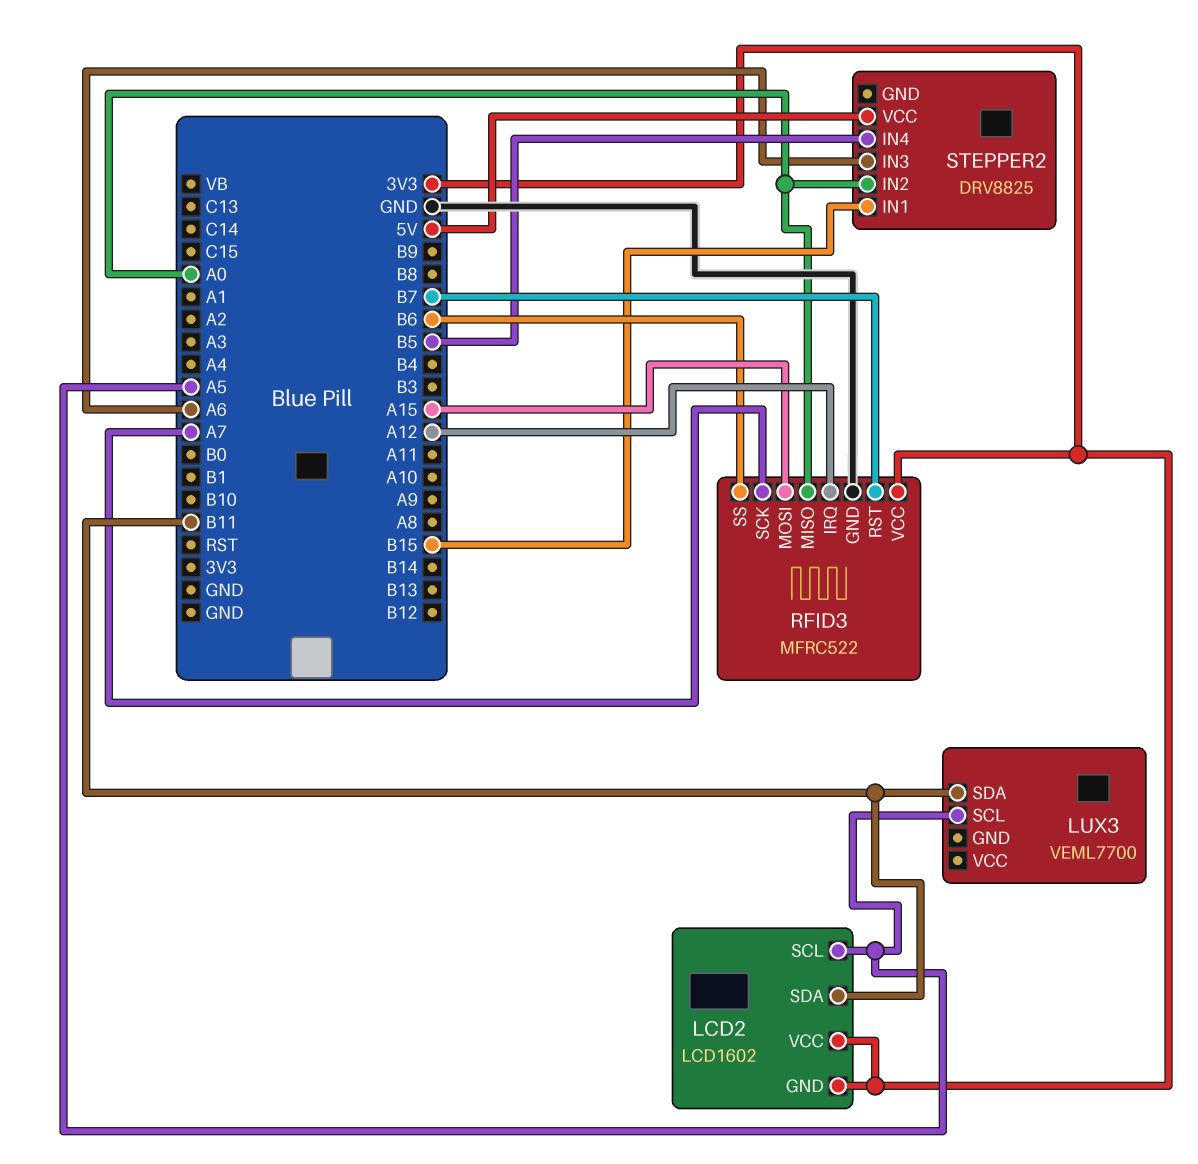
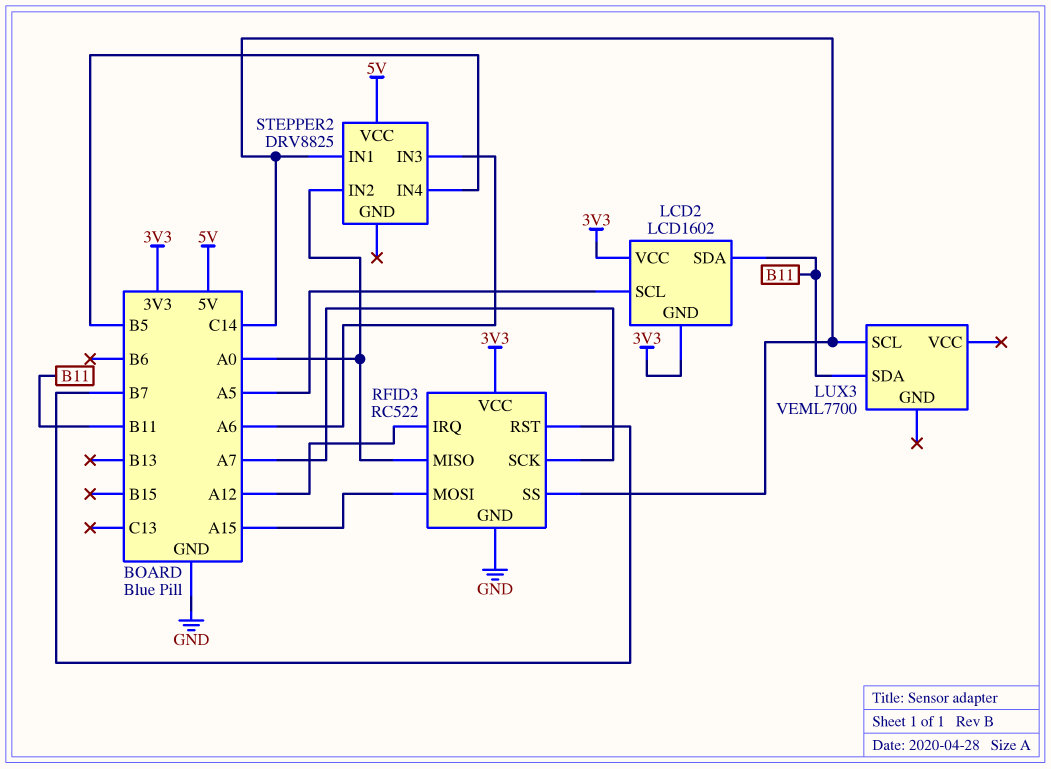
LUX3 pin SCL: A5 -> C14
RFID3: MFRC522 -> RC522
RFID3 pin SS: B6 -> C14
STEPPER2 pin IN1: B15 -> C14

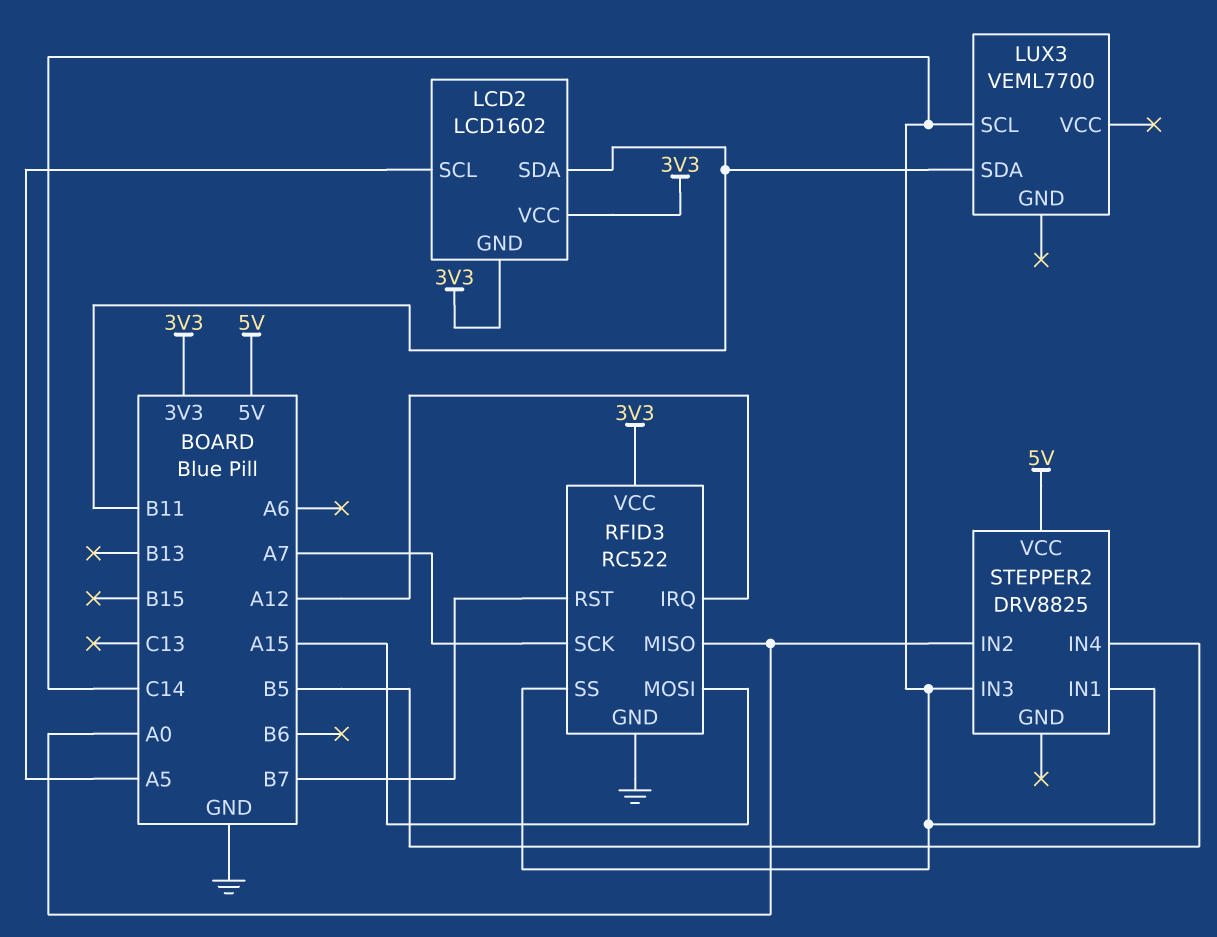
STEPPER2 pin IN3: A6 -> C14

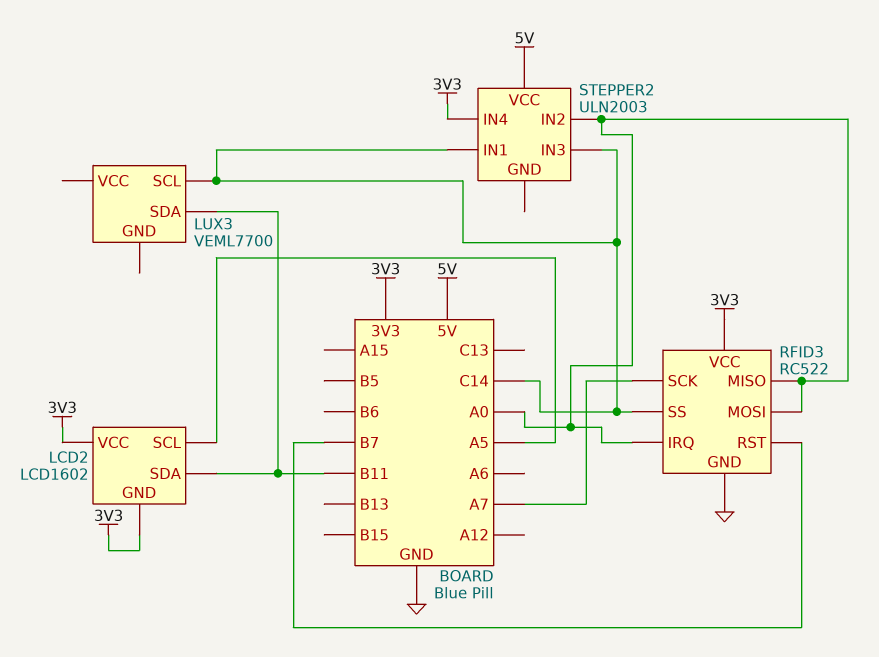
RFID3 pin IRQ: A12 -> A0
RFID3 pin MOSI: A15 -> A0
STEPPER2: DRV8825 -> ULN2003
STEPPER2 pin IN4: B5 -> 3V3

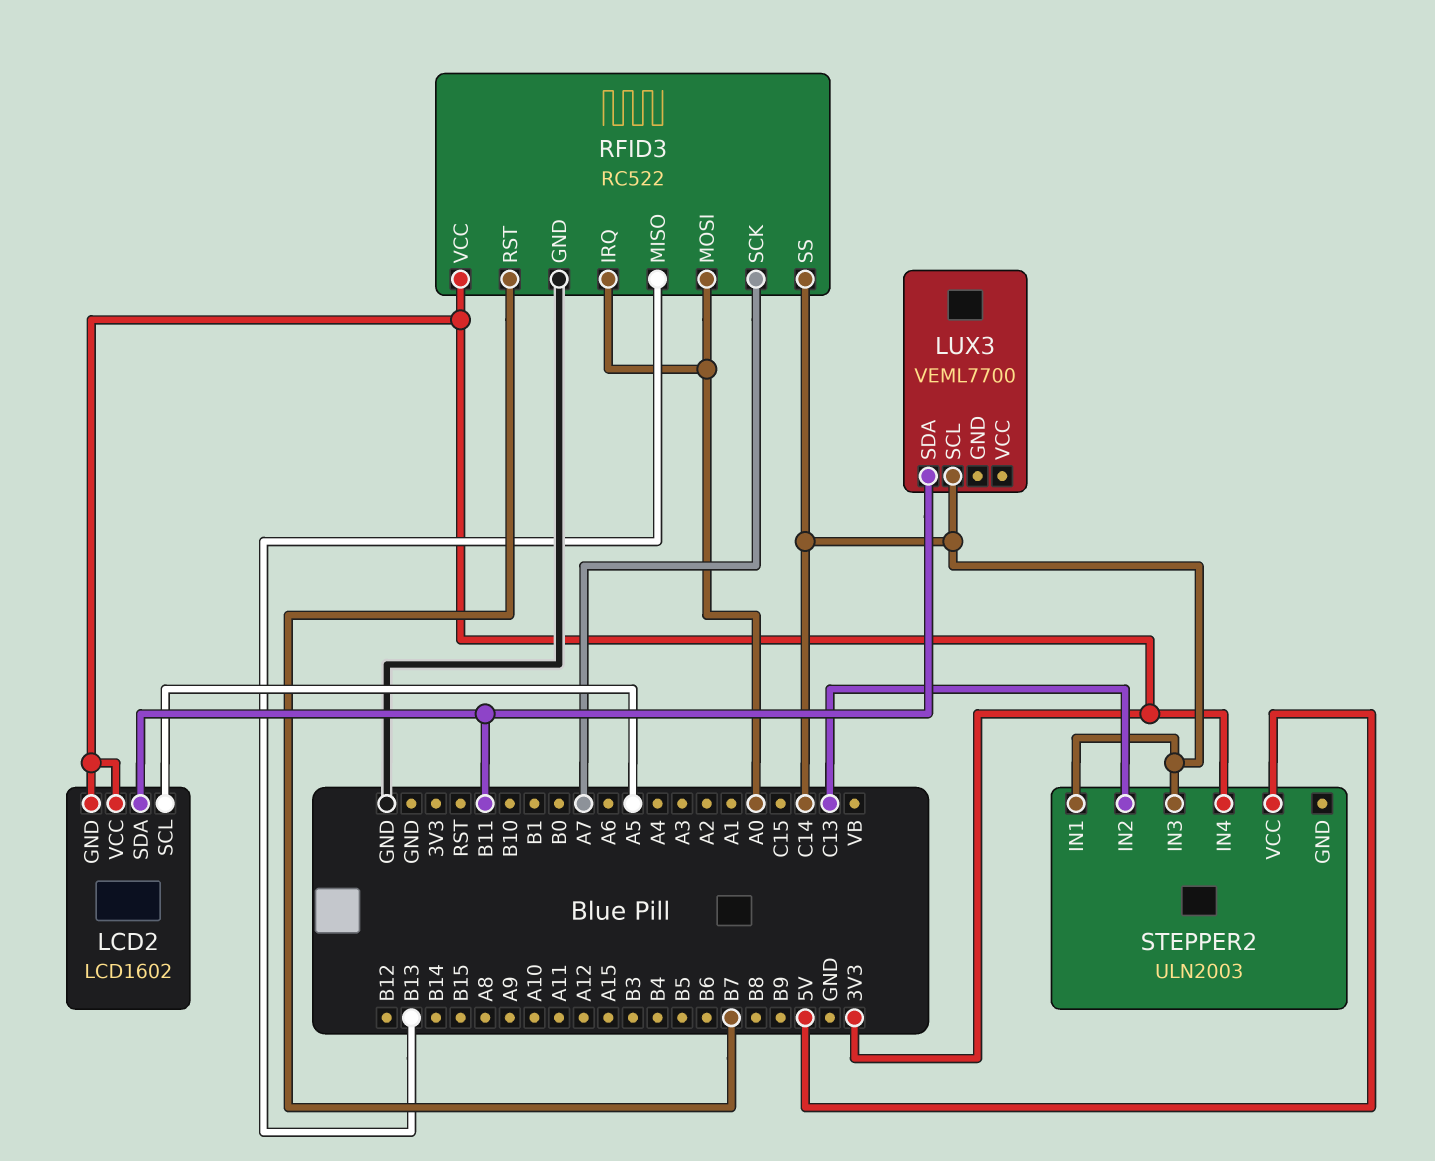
RFID3 pin MISO: A0 -> B13
STEPPER2 pin IN2: A0 -> C13

